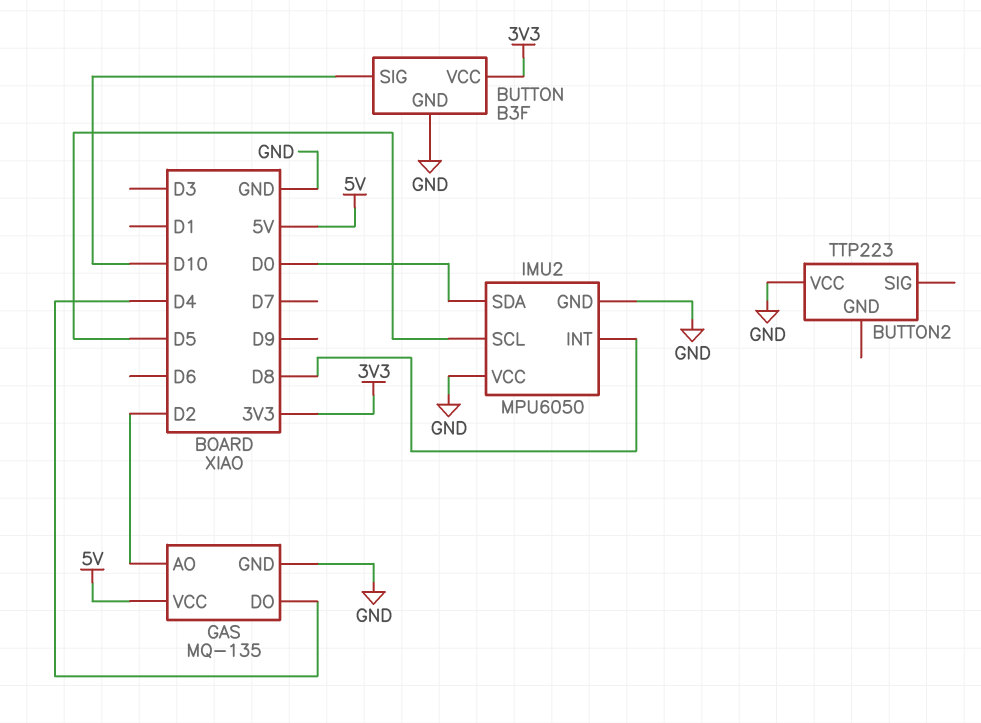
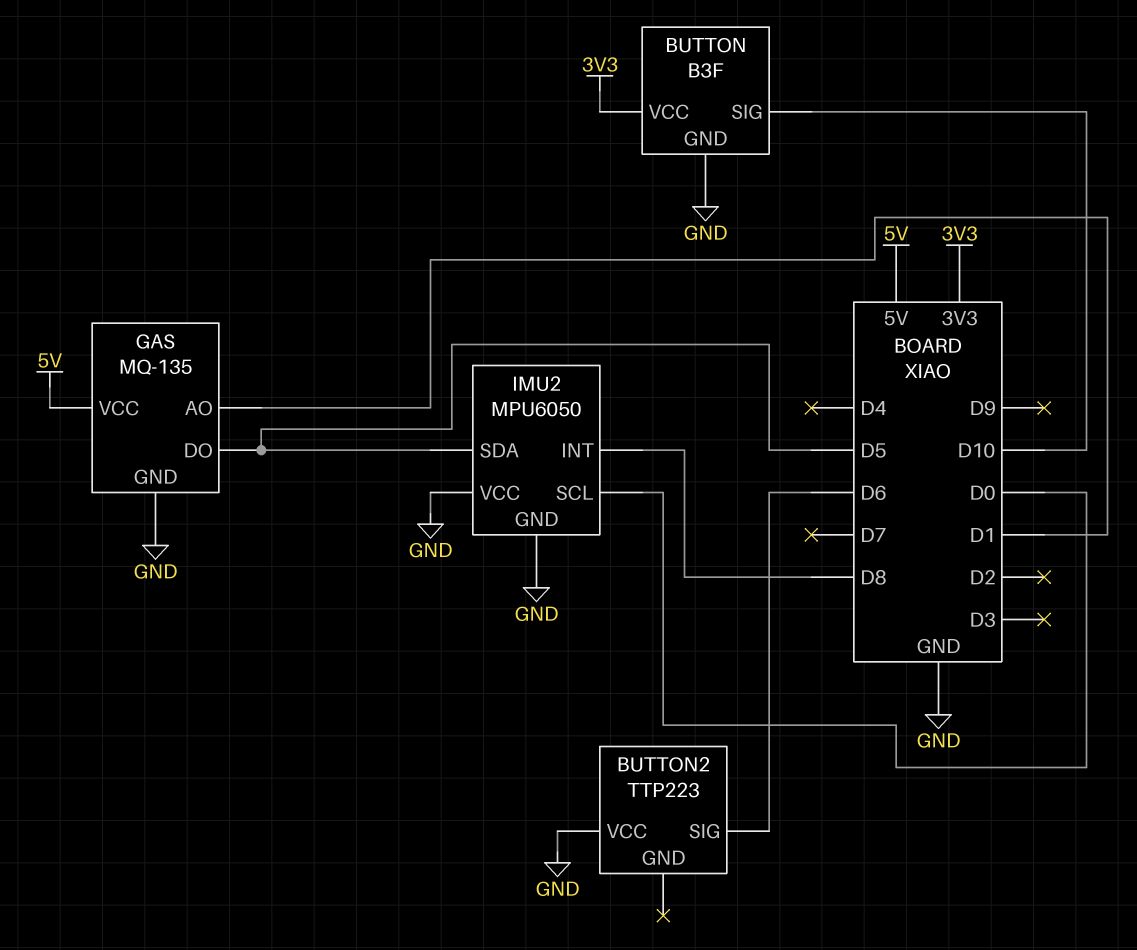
BUTTON2 pin SIG: none -> D6
GAS pin AO: D2 -> D1
GAS pin DO: D4 -> D5
IMU2 pin SCL: D5 -> D0
IMU2 pin SDA: D0 -> D5

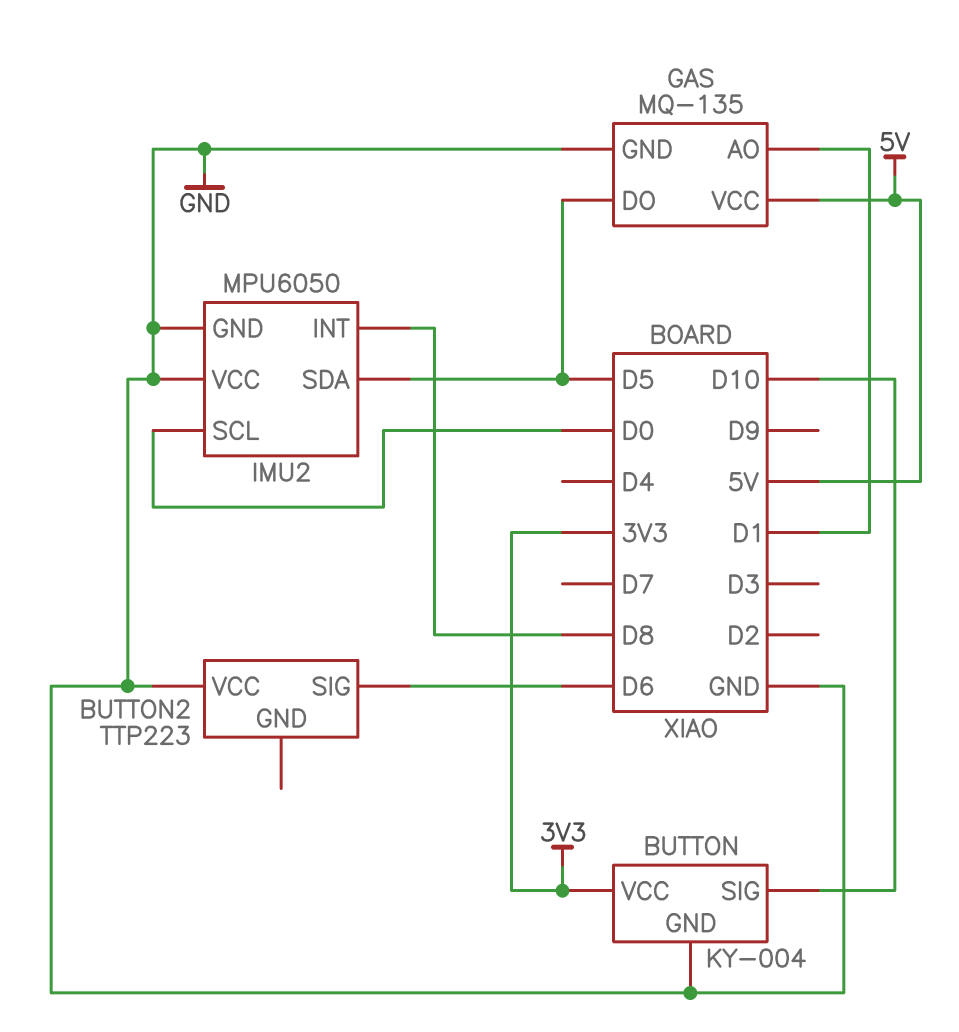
BUTTON: B3F -> KY-004

